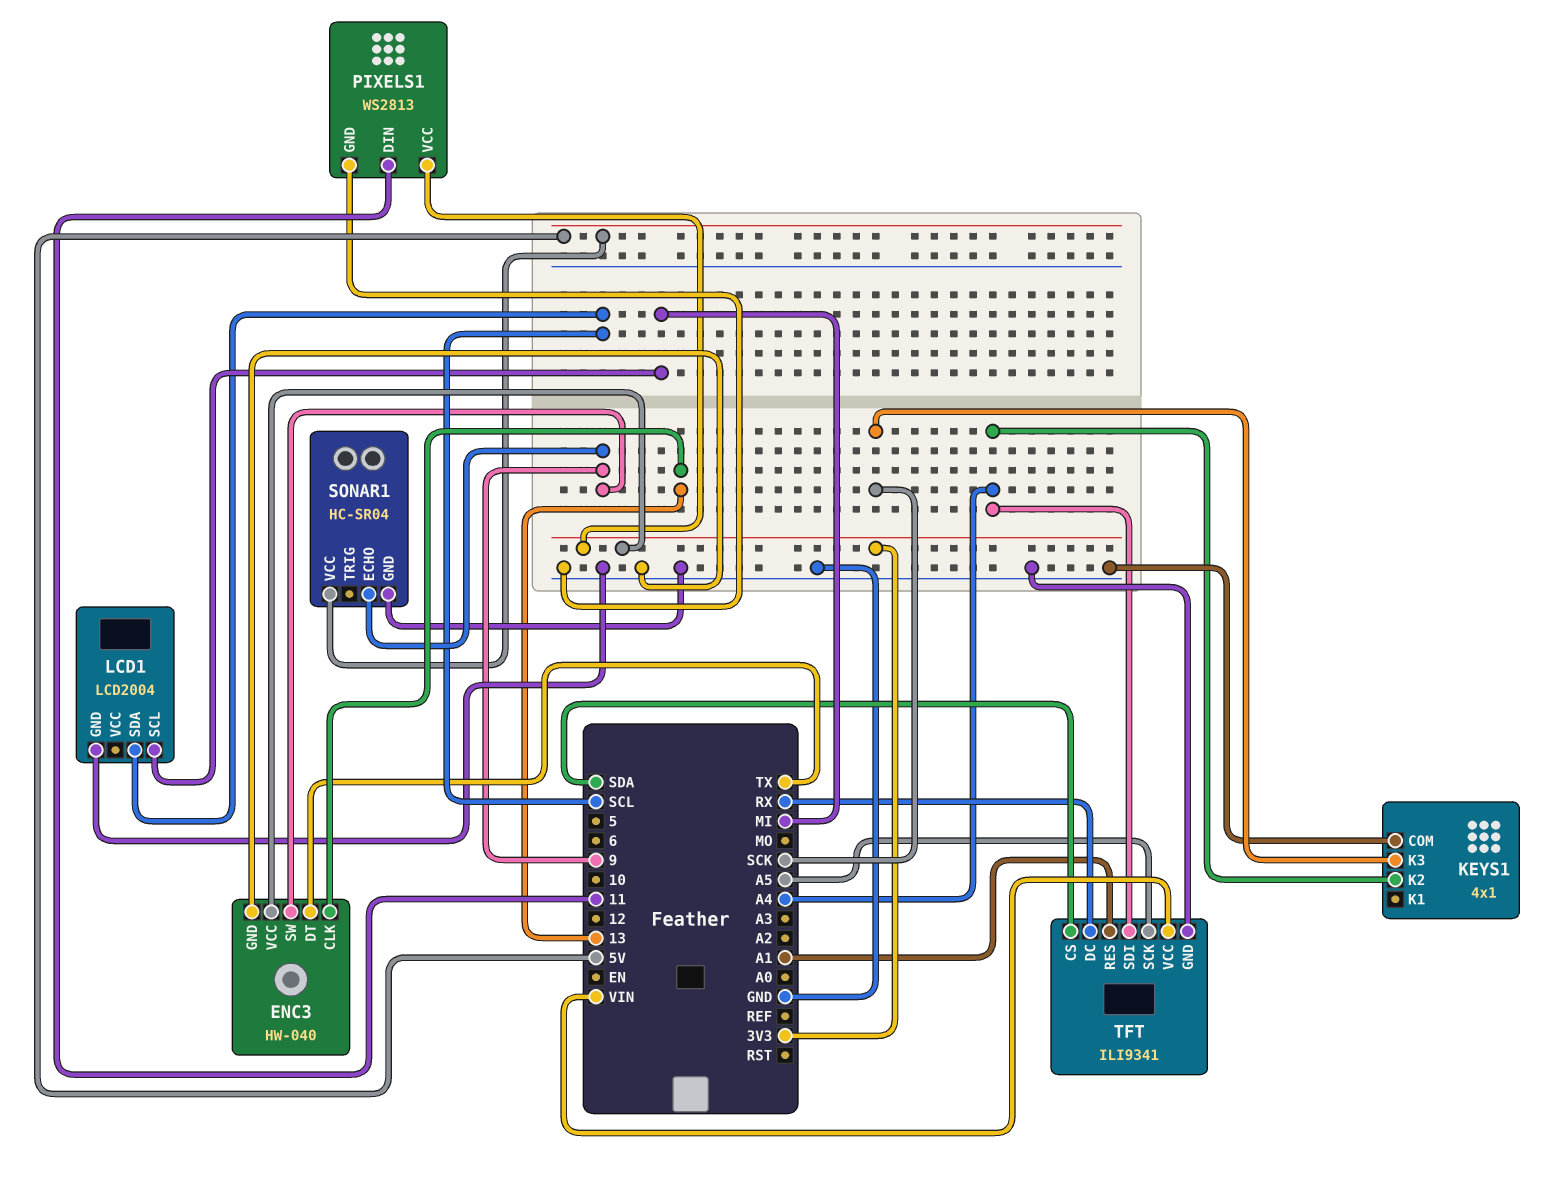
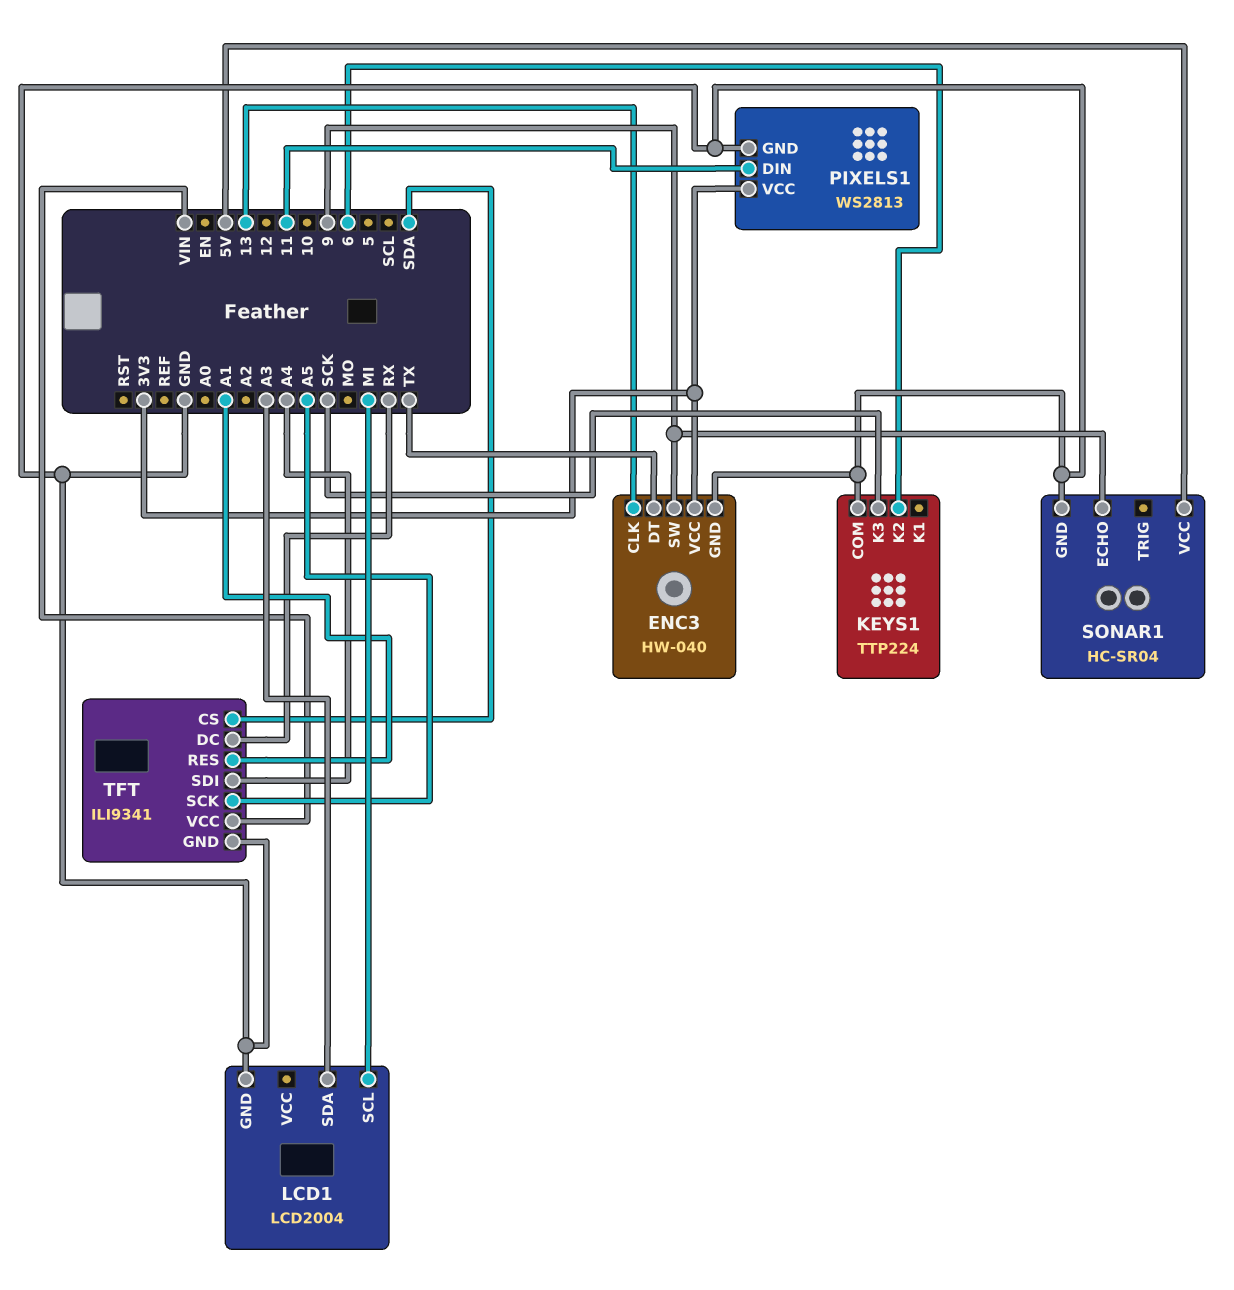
KEYS1: 4x1 -> TTP224
KEYS1 pin K2: A4 -> 6
LCD1 pin SDA: SCL -> A3

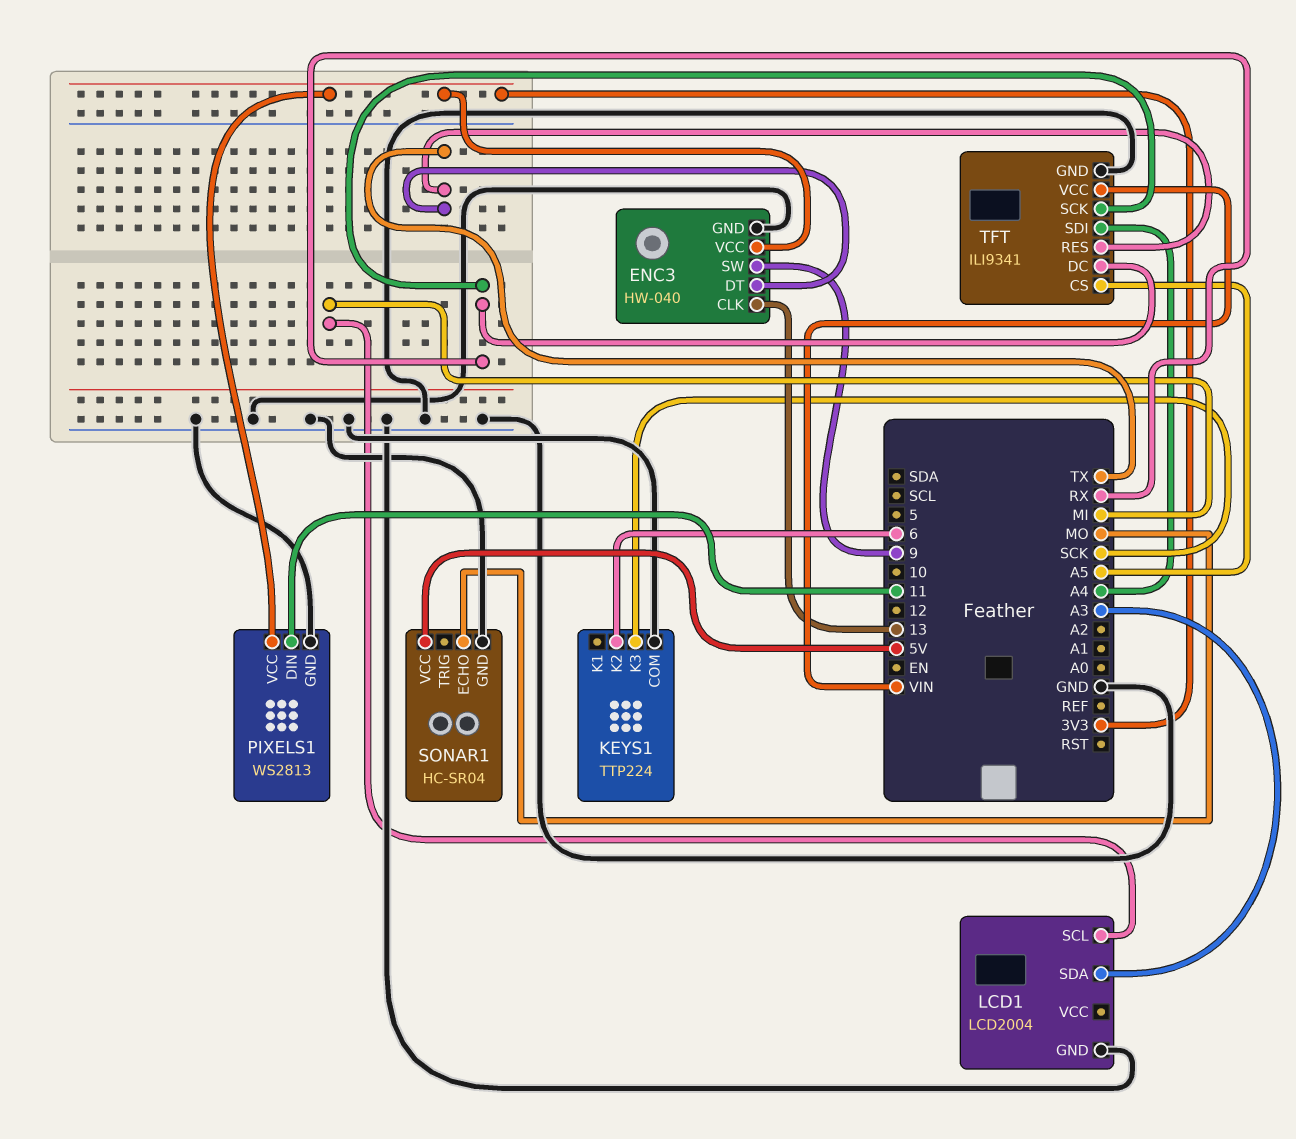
SONAR1 pin ECHO: 9 -> MO
TFT pin CS: SDA -> A5
TFT pin RES: A1 -> TX
TFT pin SCK: A5 -> RX

